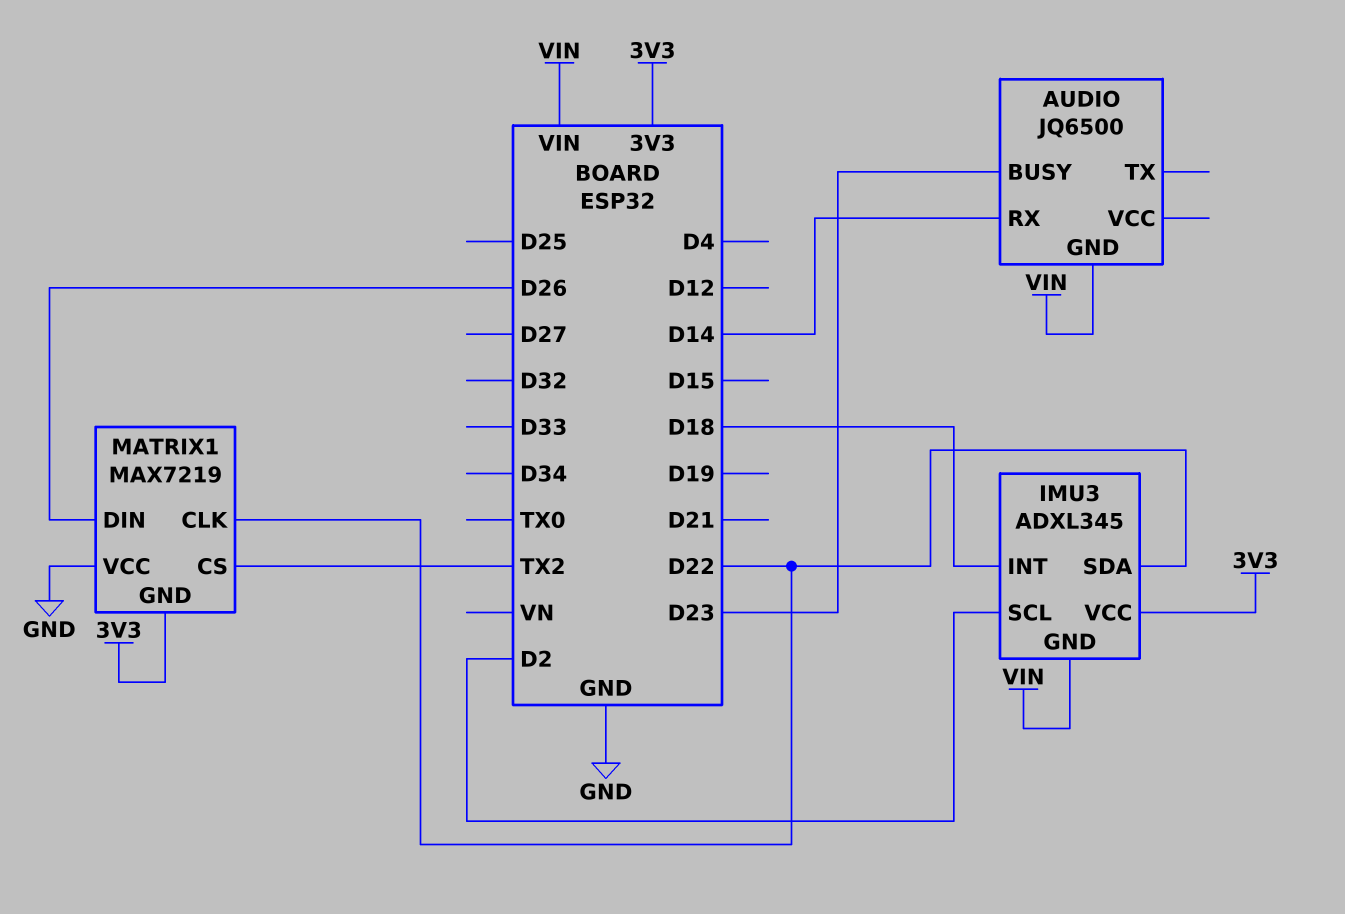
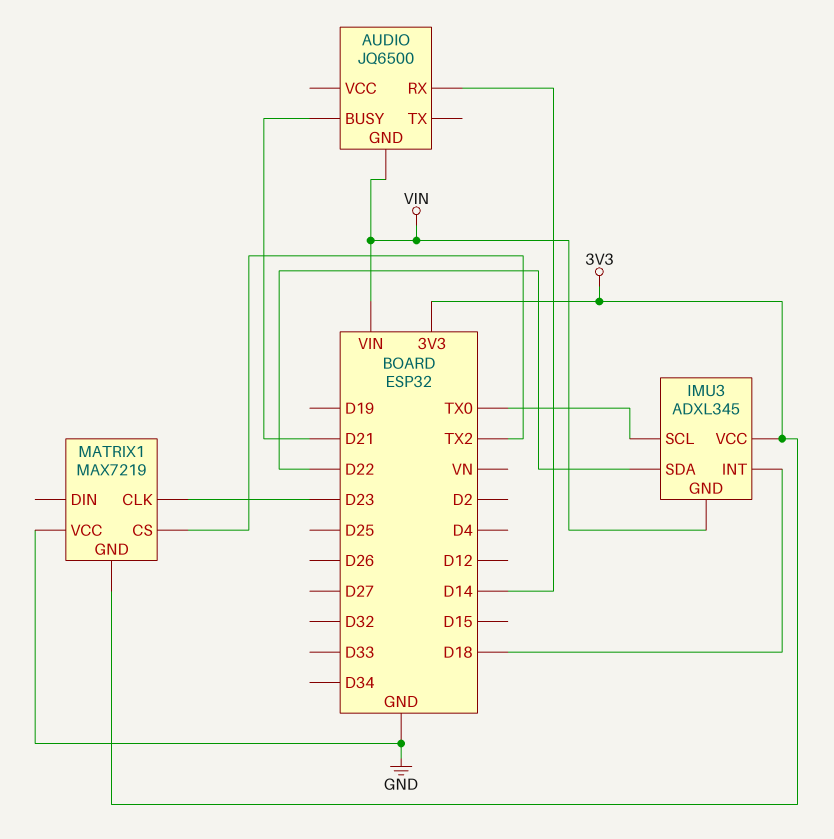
AUDIO pin BUSY: D23 -> D21
IMU3 pin SCL: D2 -> TX0
MATRIX1 pin CLK: D22 -> D23
MATRIX1 pin DIN: D26 -> none

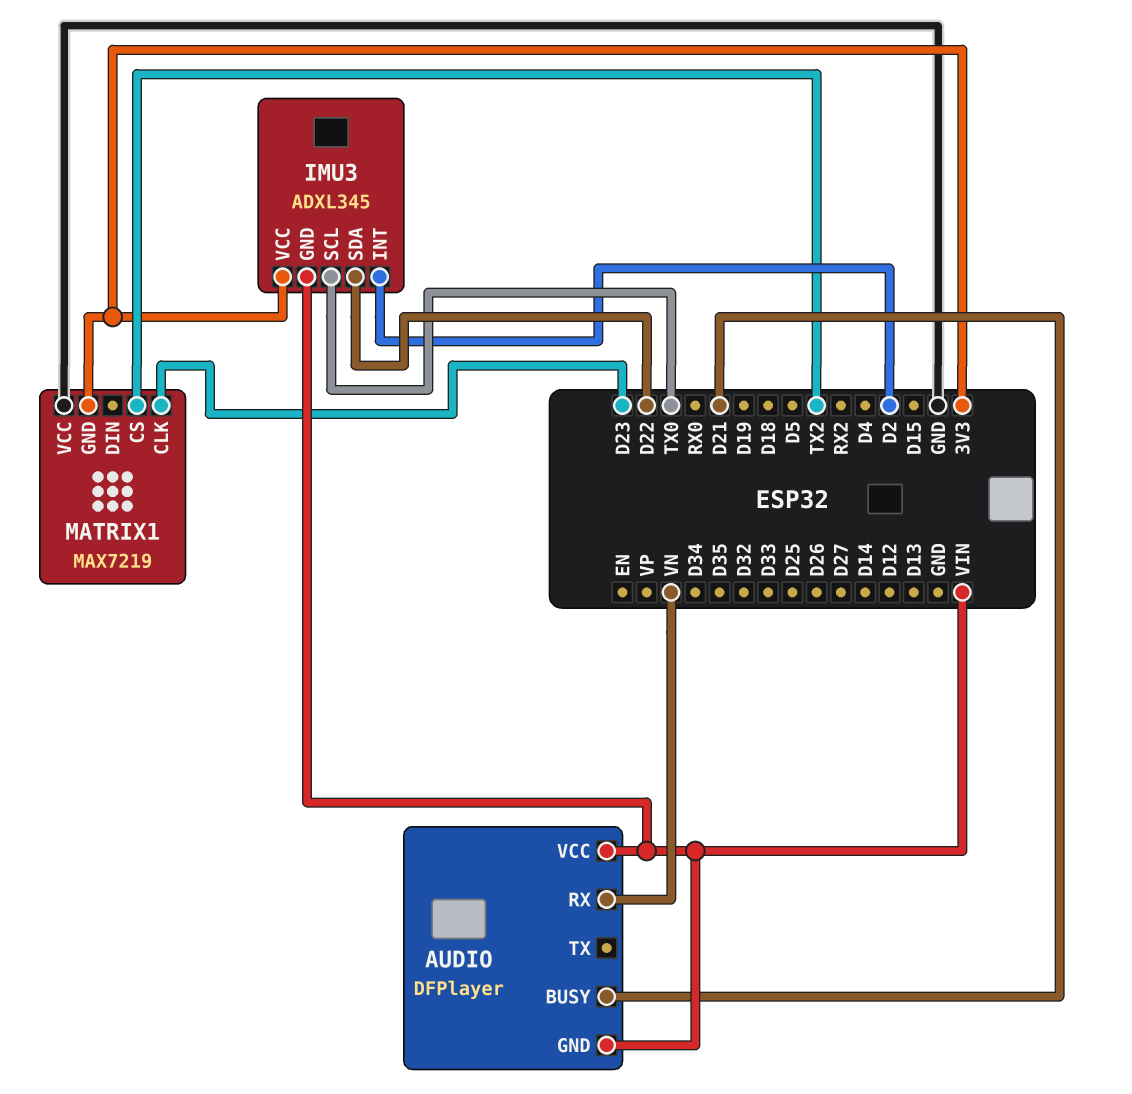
AUDIO: JQ6500 -> DFPlayer
AUDIO pin RX: D14 -> VN
AUDIO pin VCC: none -> VIN
IMU3 pin INT: D18 -> D2

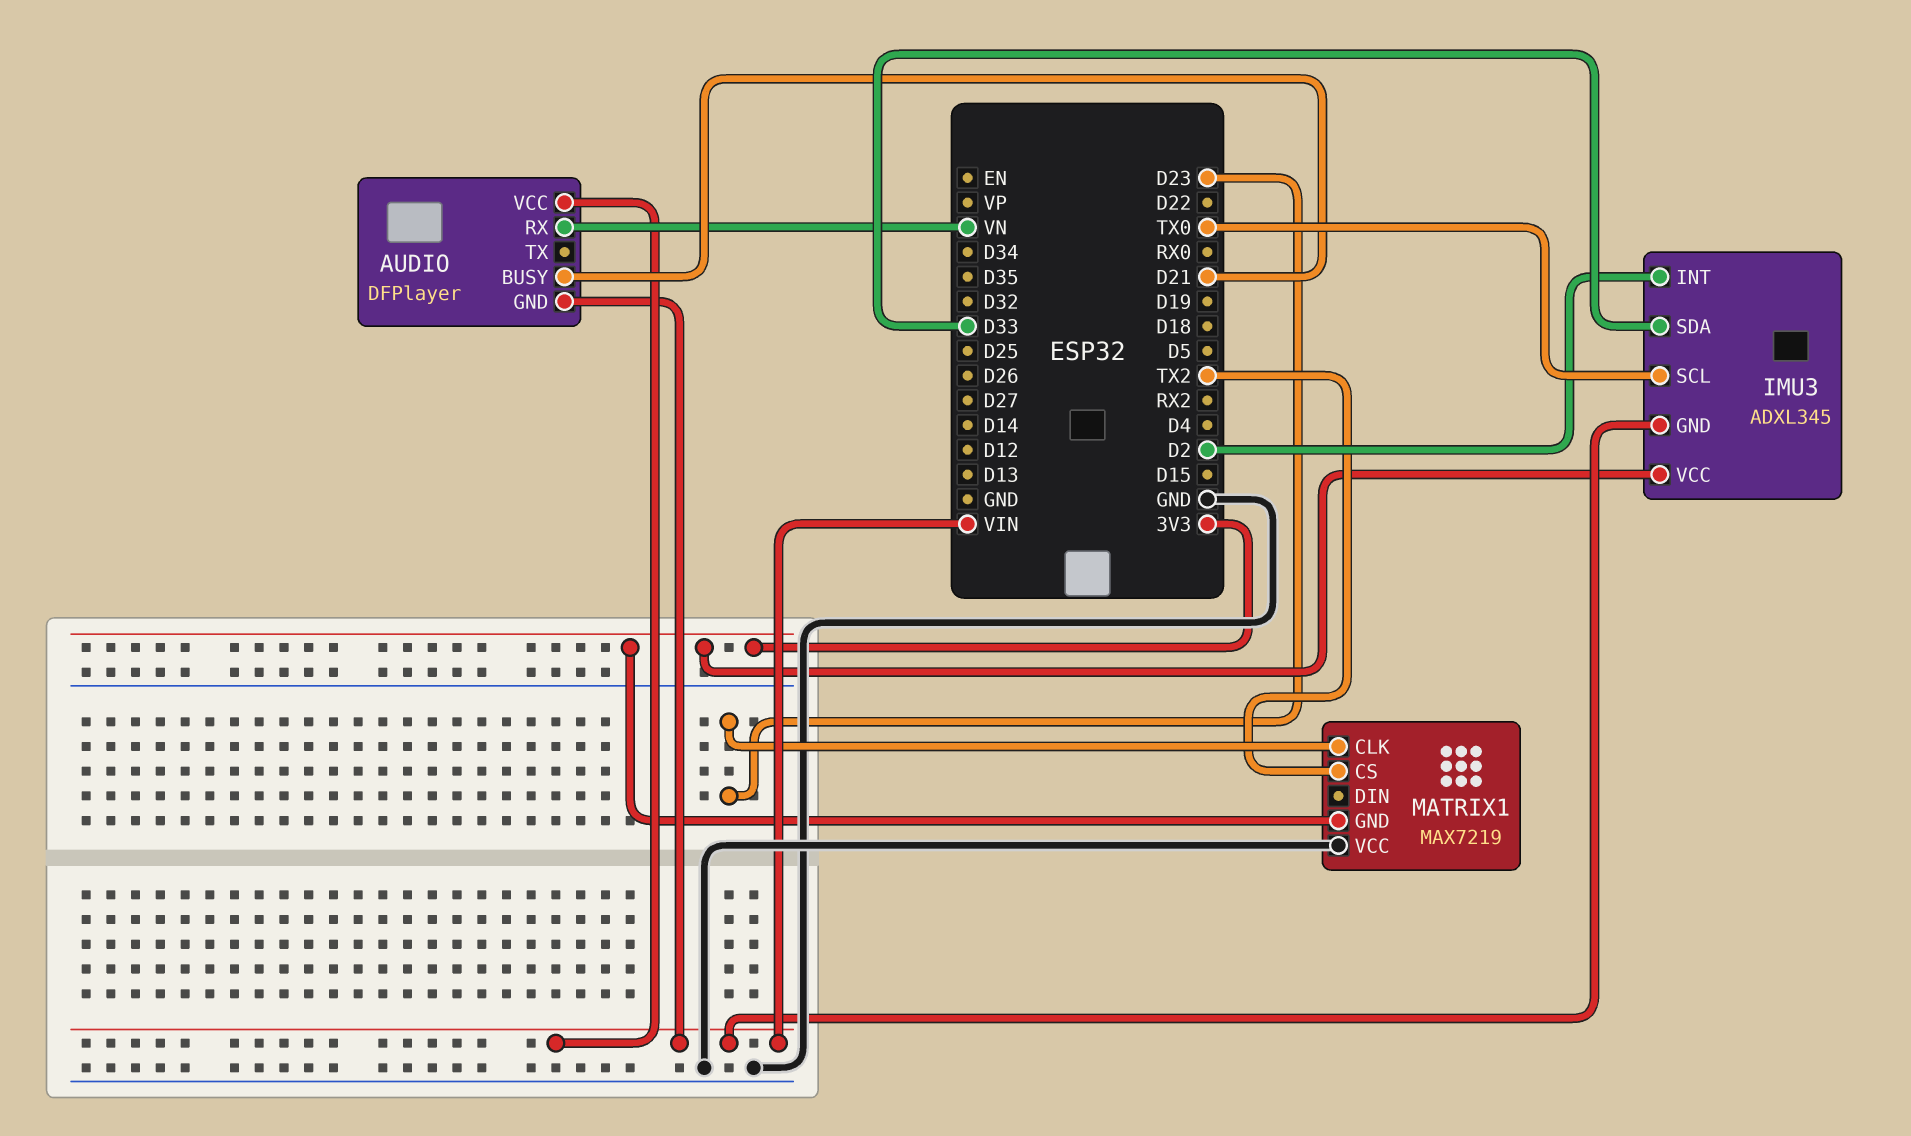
IMU3 pin SDA: D22 -> D33

